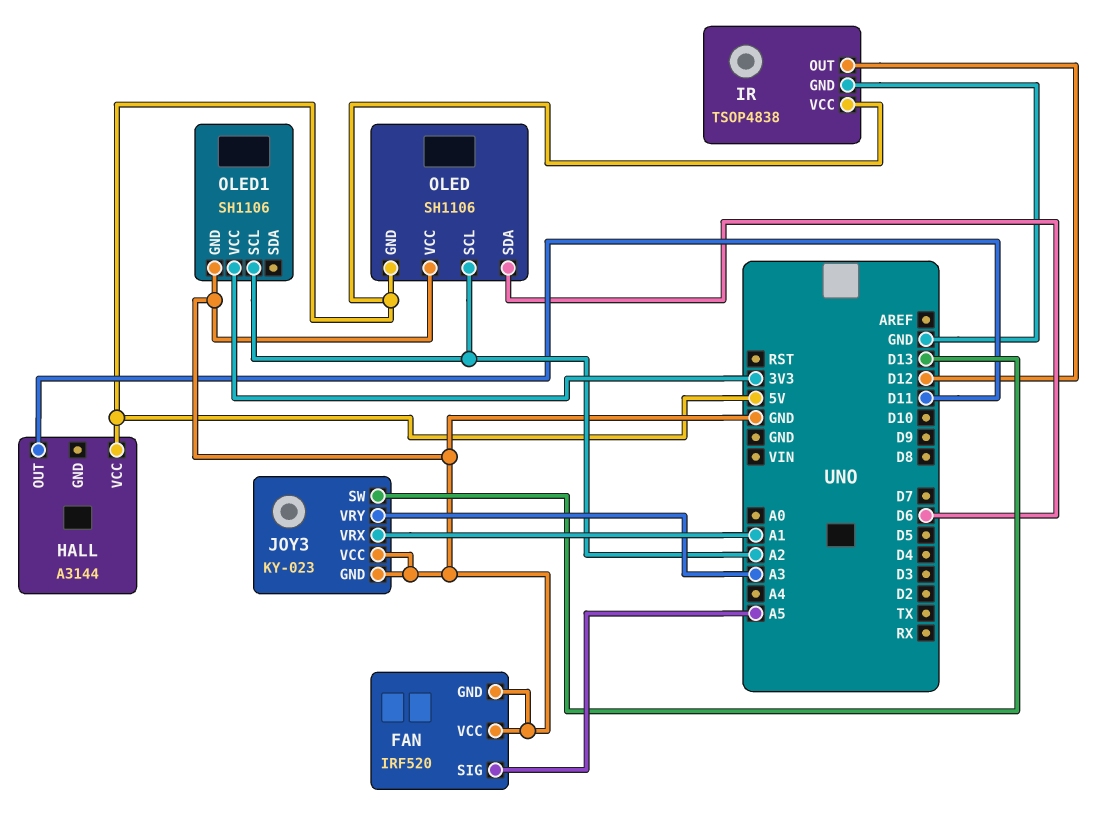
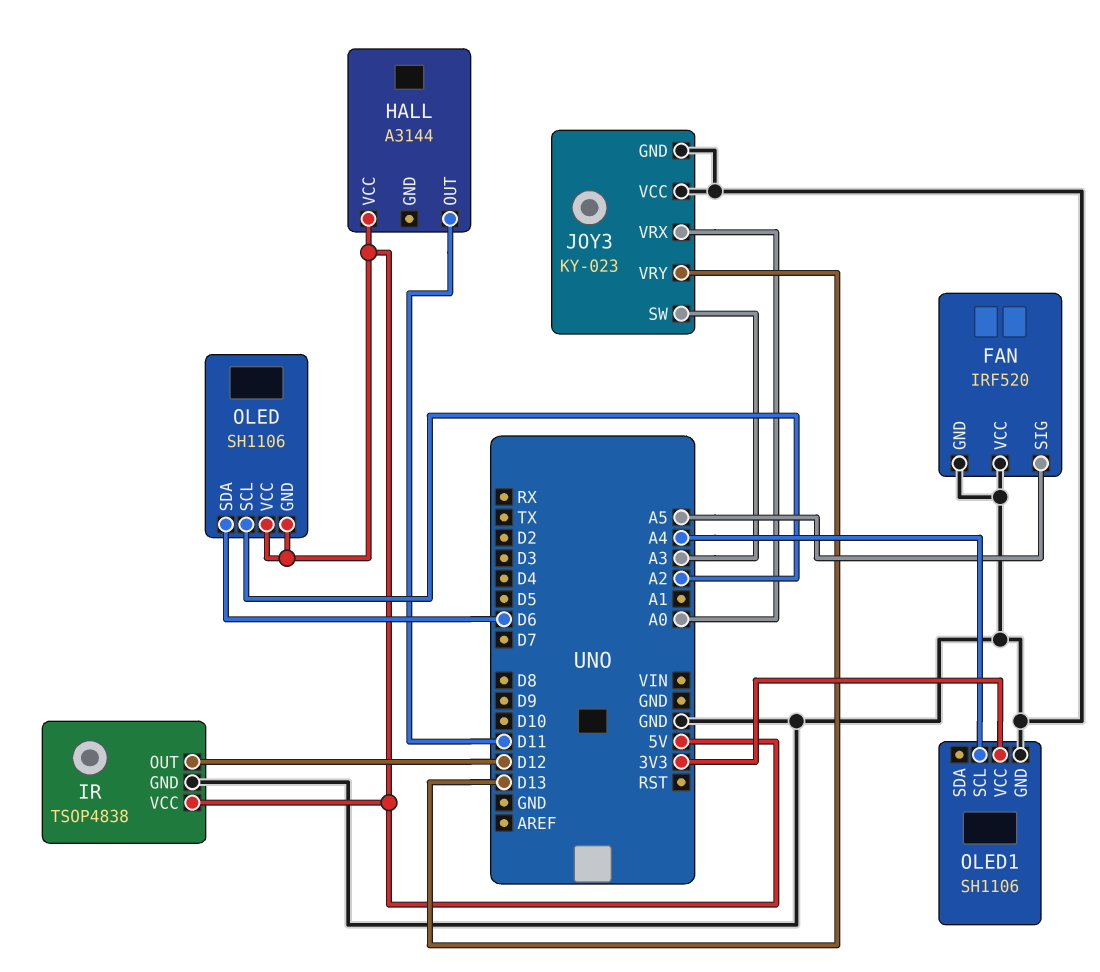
JOY3 pin SW: D13 -> A3
JOY3 pin VRX: A1 -> A0
JOY3 pin VRY: A3 -> D13
OLED pin VCC: GND -> 5V
OLED1 pin SCL: A2 -> A4

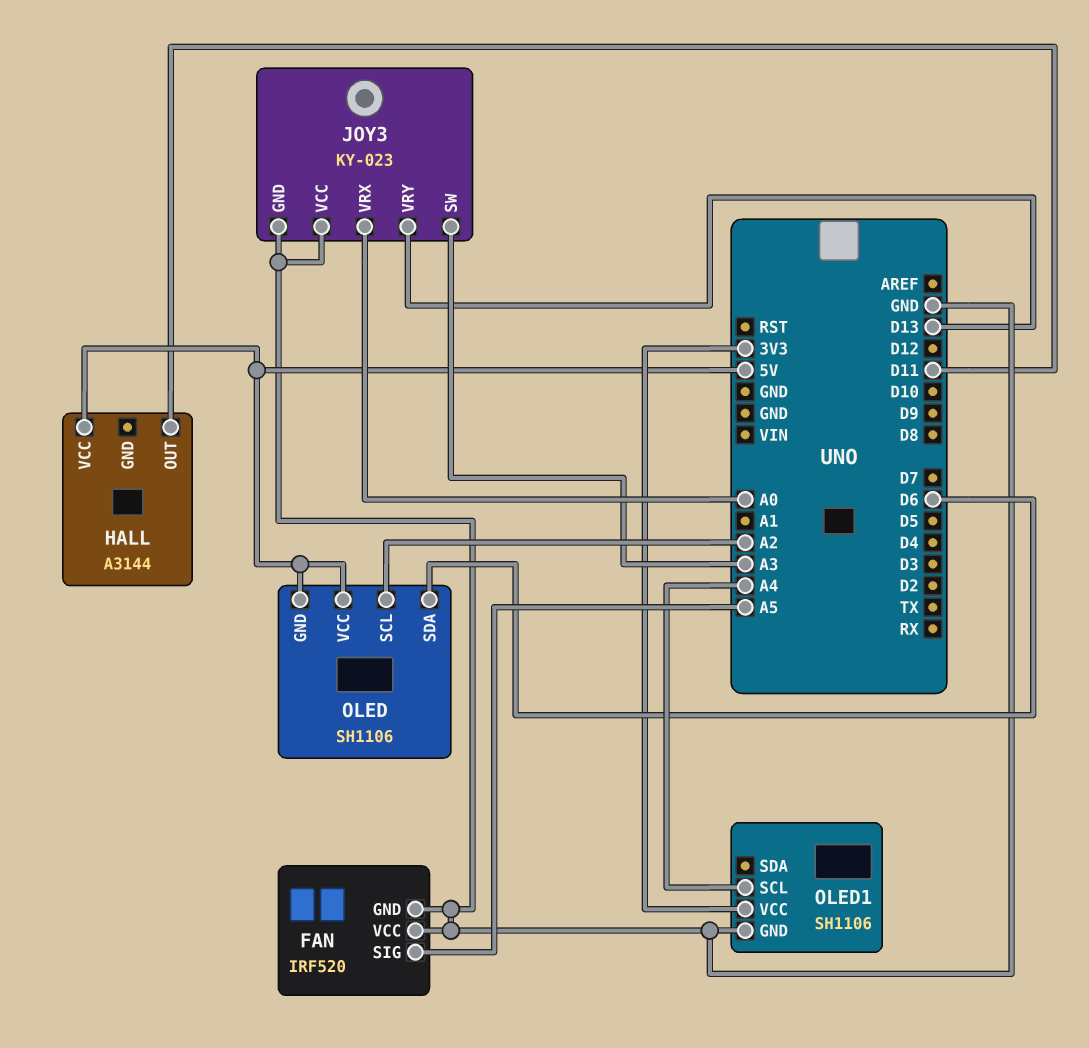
IR: TSOP4838 -> none
IR pin GND: GND -> none
IR pin OUT: D12 -> none
IR pin VCC: 5V -> none

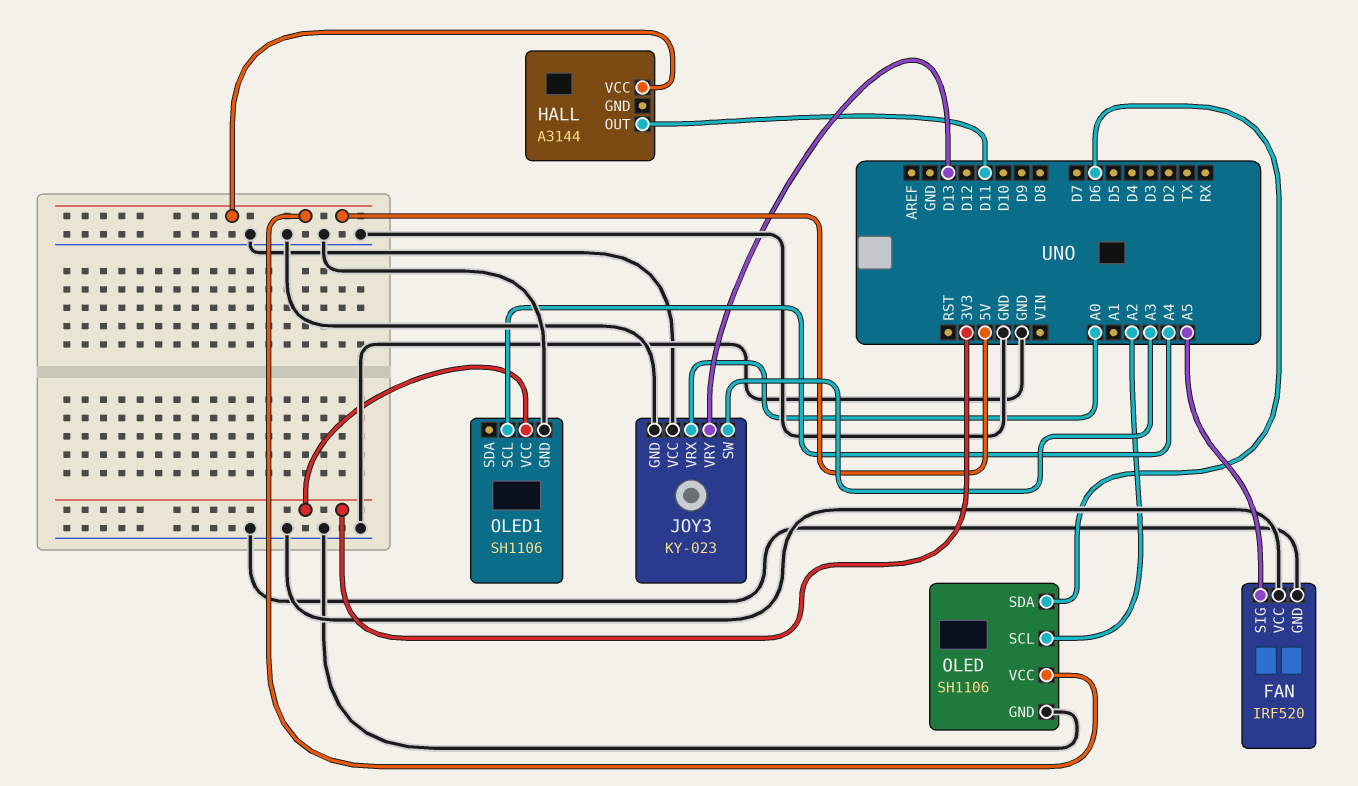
OLED pin GND: 5V -> GND

